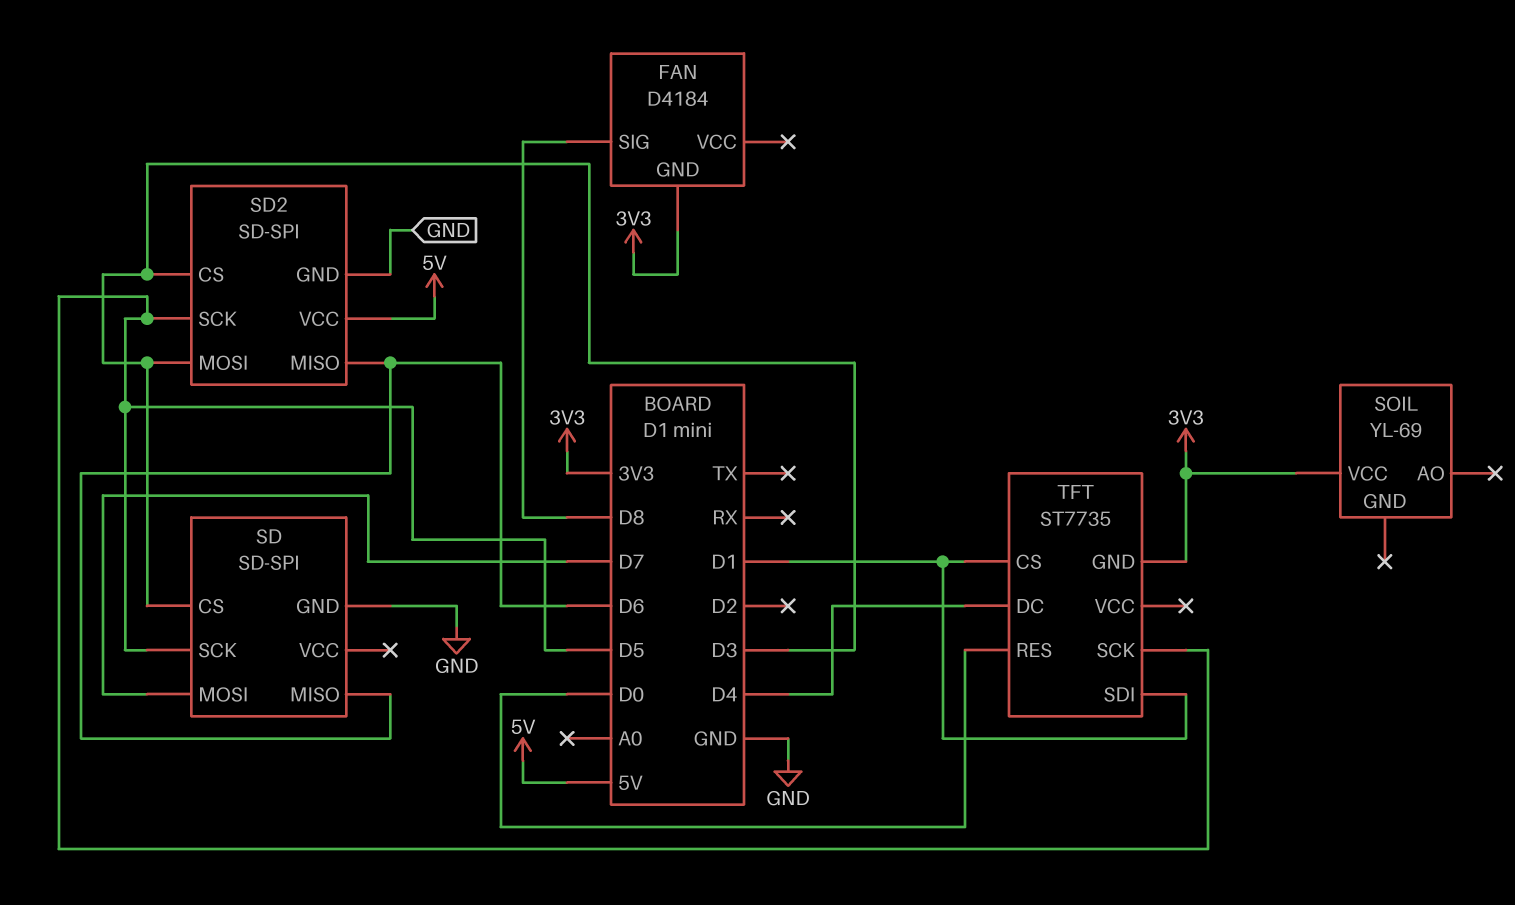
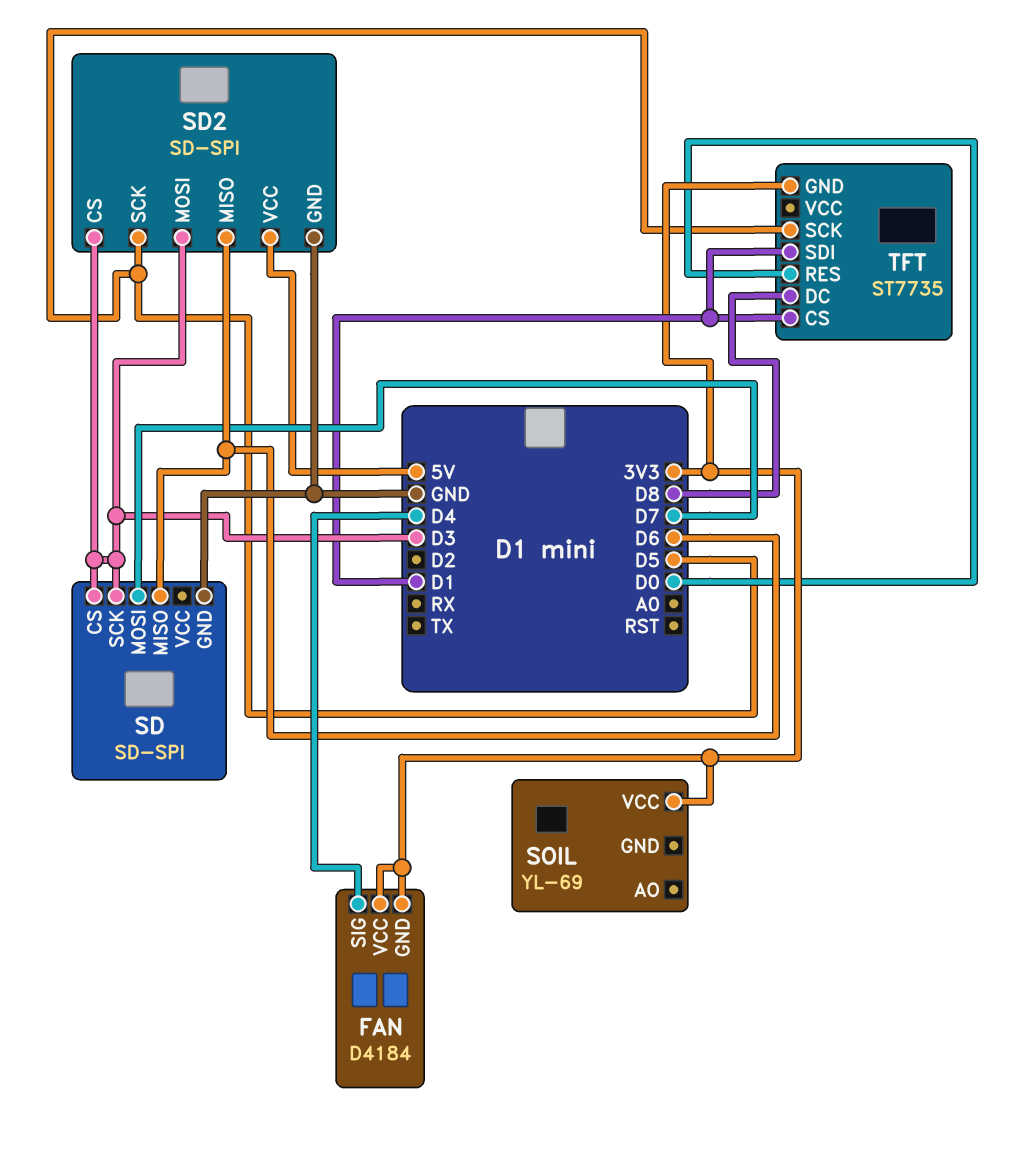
FAN pin SIG: D8 -> D4
FAN pin VCC: none -> 3V3
SD pin SCK: D5 -> D3
TFT pin DC: D4 -> D8

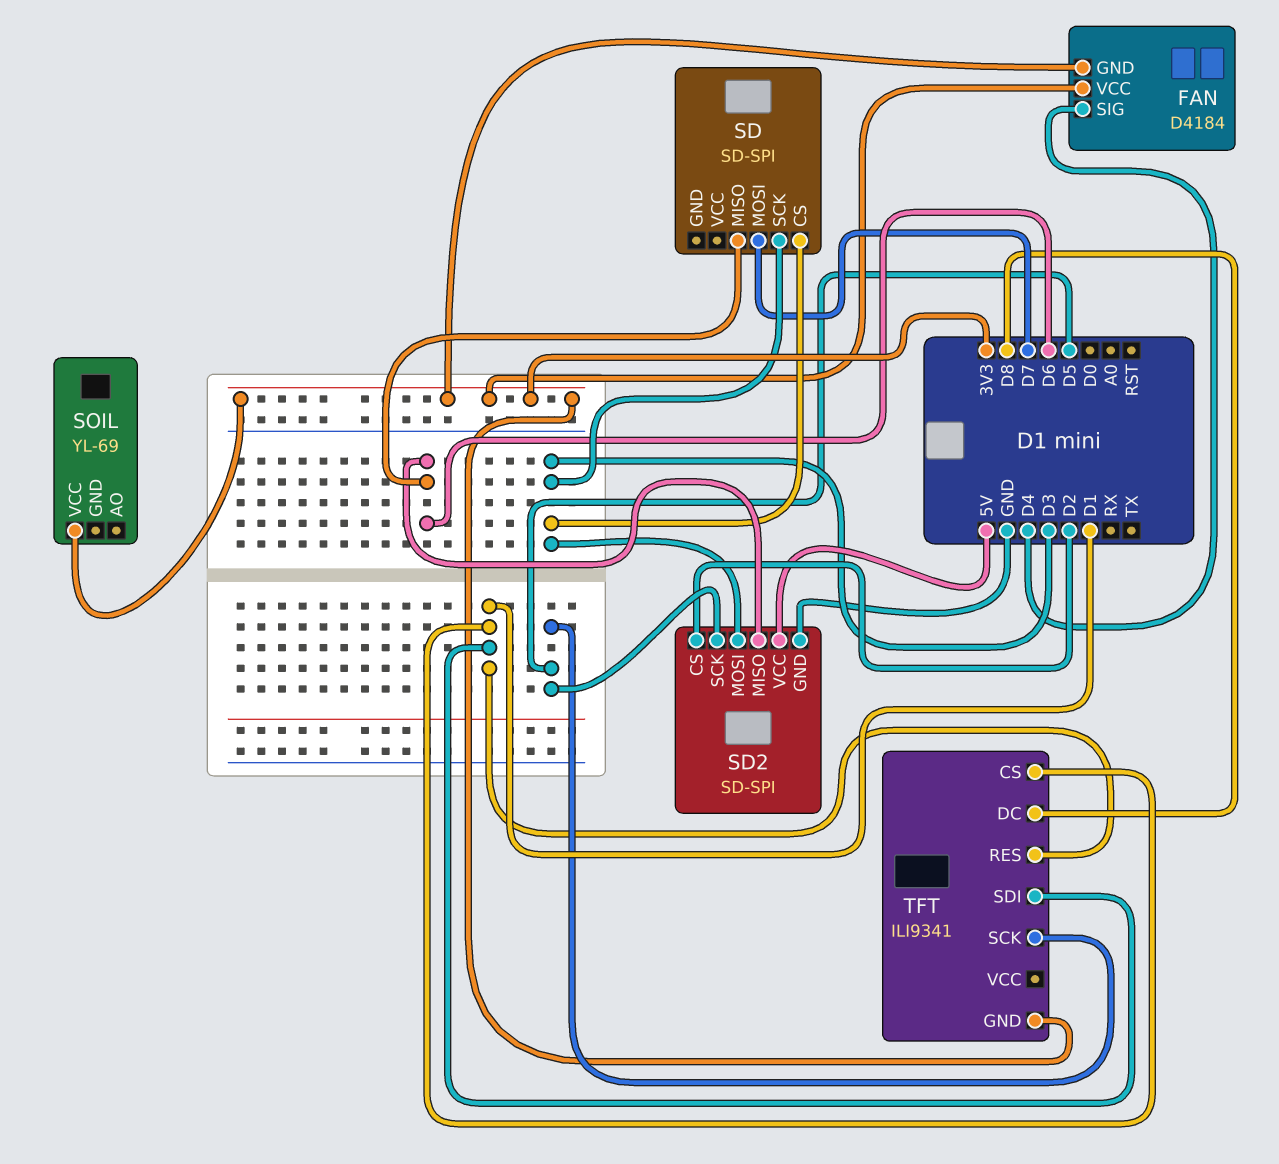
SD pin GND: GND -> none
SD2 pin CS: D3 -> D2
TFT: ST7735 -> ILI9341
TFT pin RES: D0 -> D1

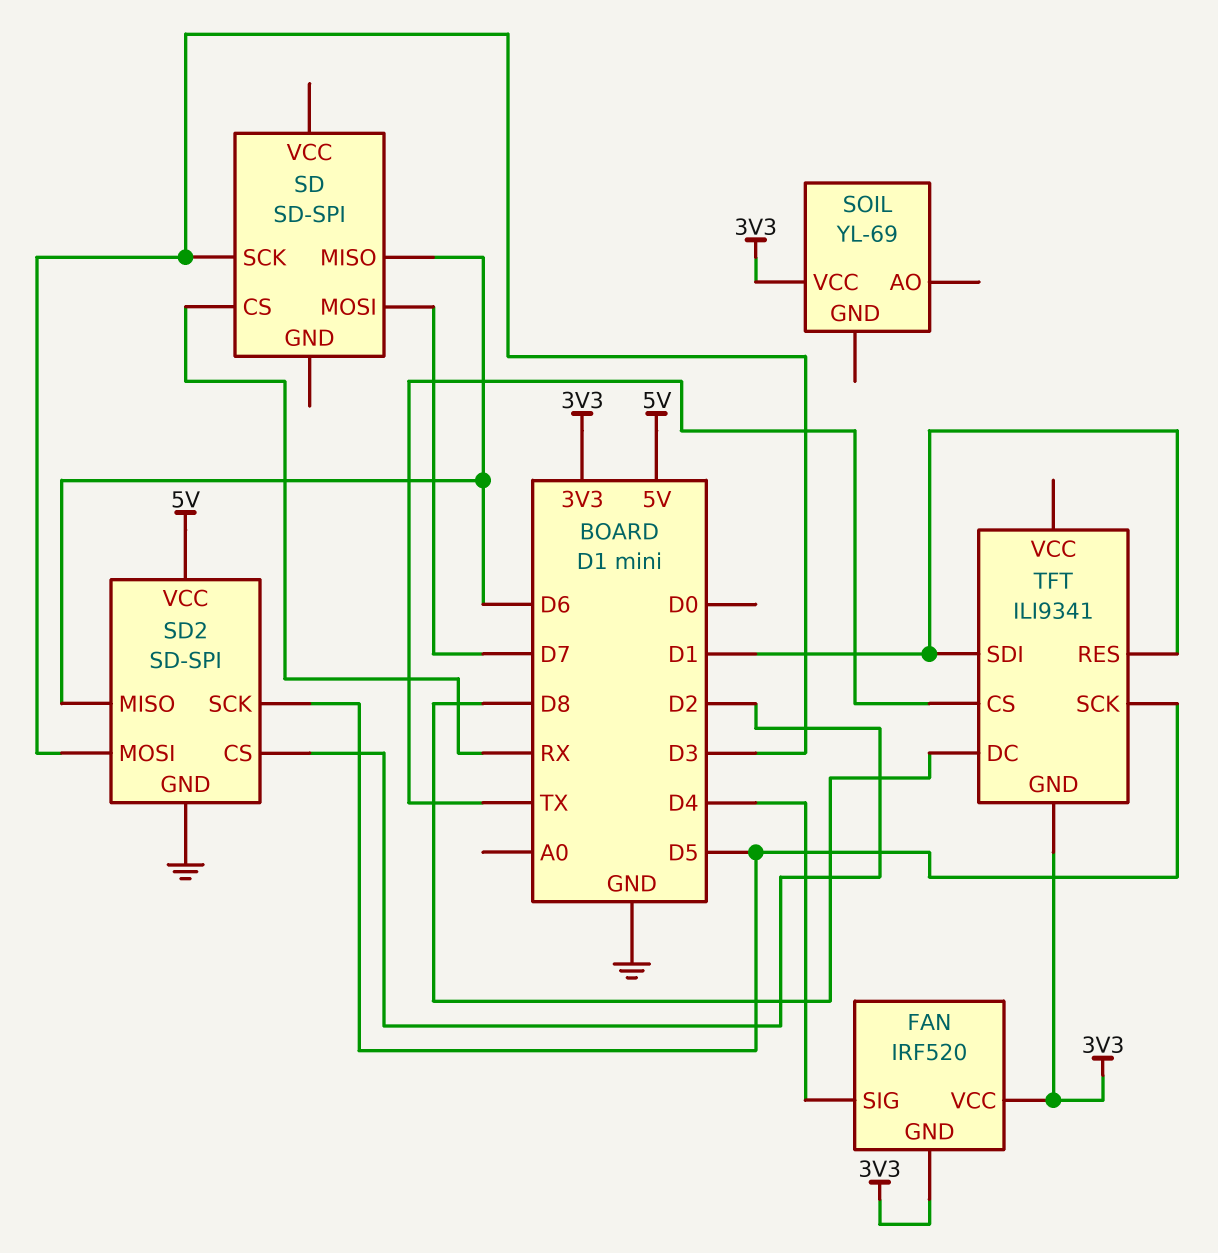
FAN: D4184 -> IRF520
SD pin CS: D3 -> RX
TFT pin CS: D1 -> TX

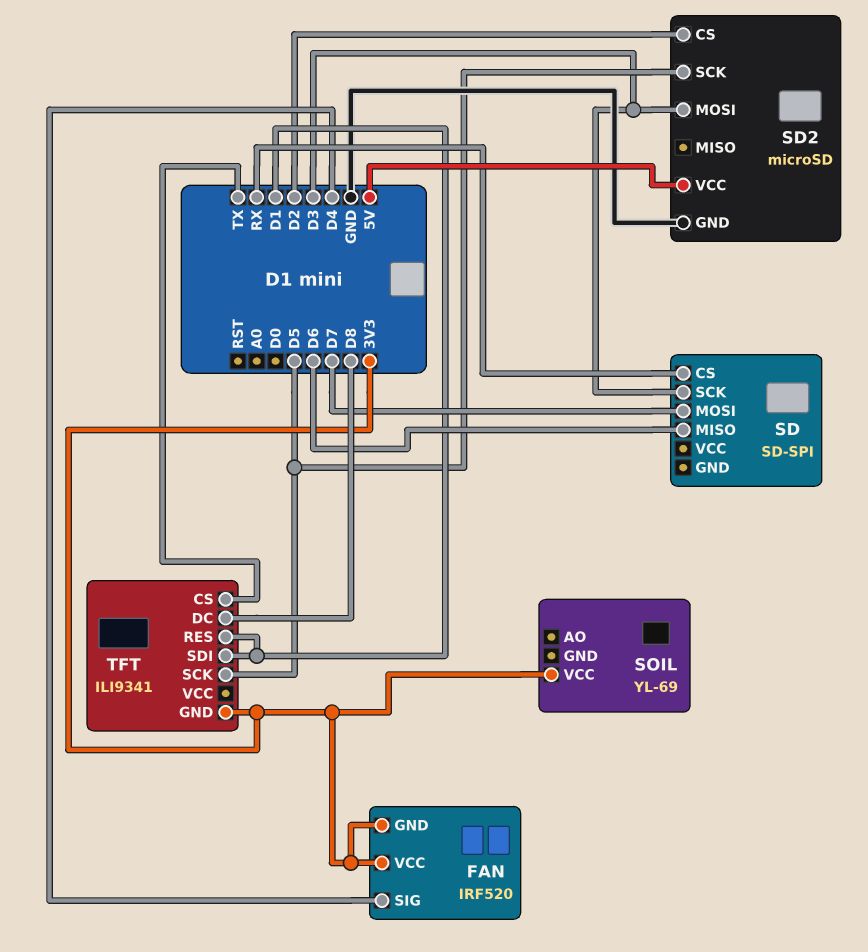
SD2: SD-SPI -> microSD
SD2 pin MISO: D6 -> none

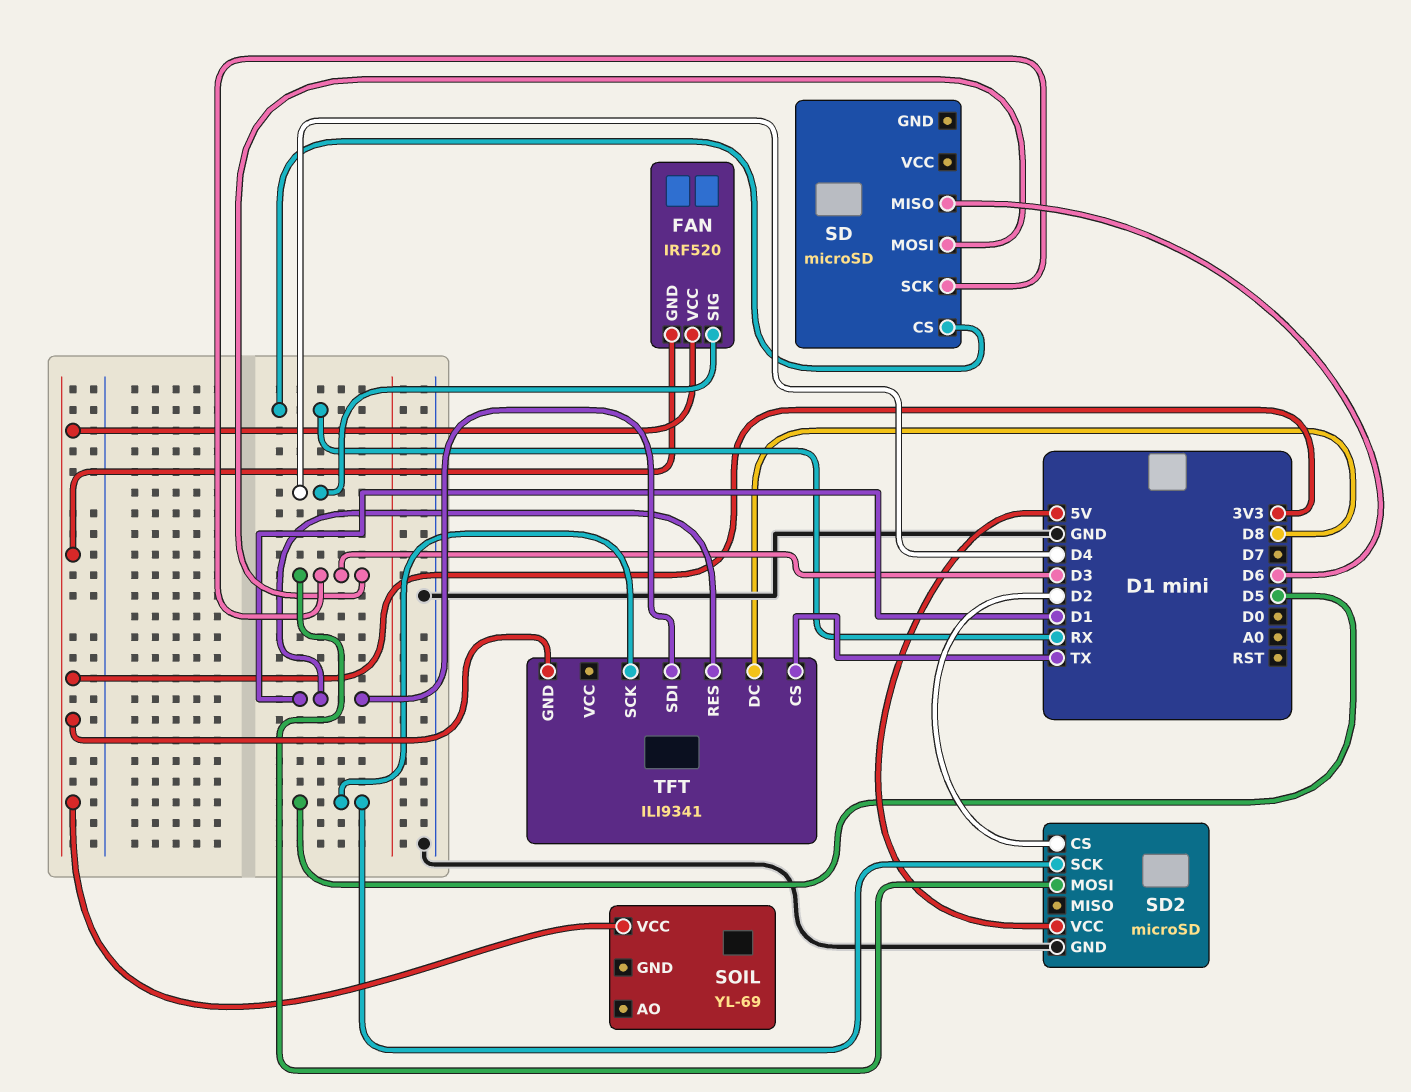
SD: SD-SPI -> microSD
SD pin MOSI: D7 -> D3

